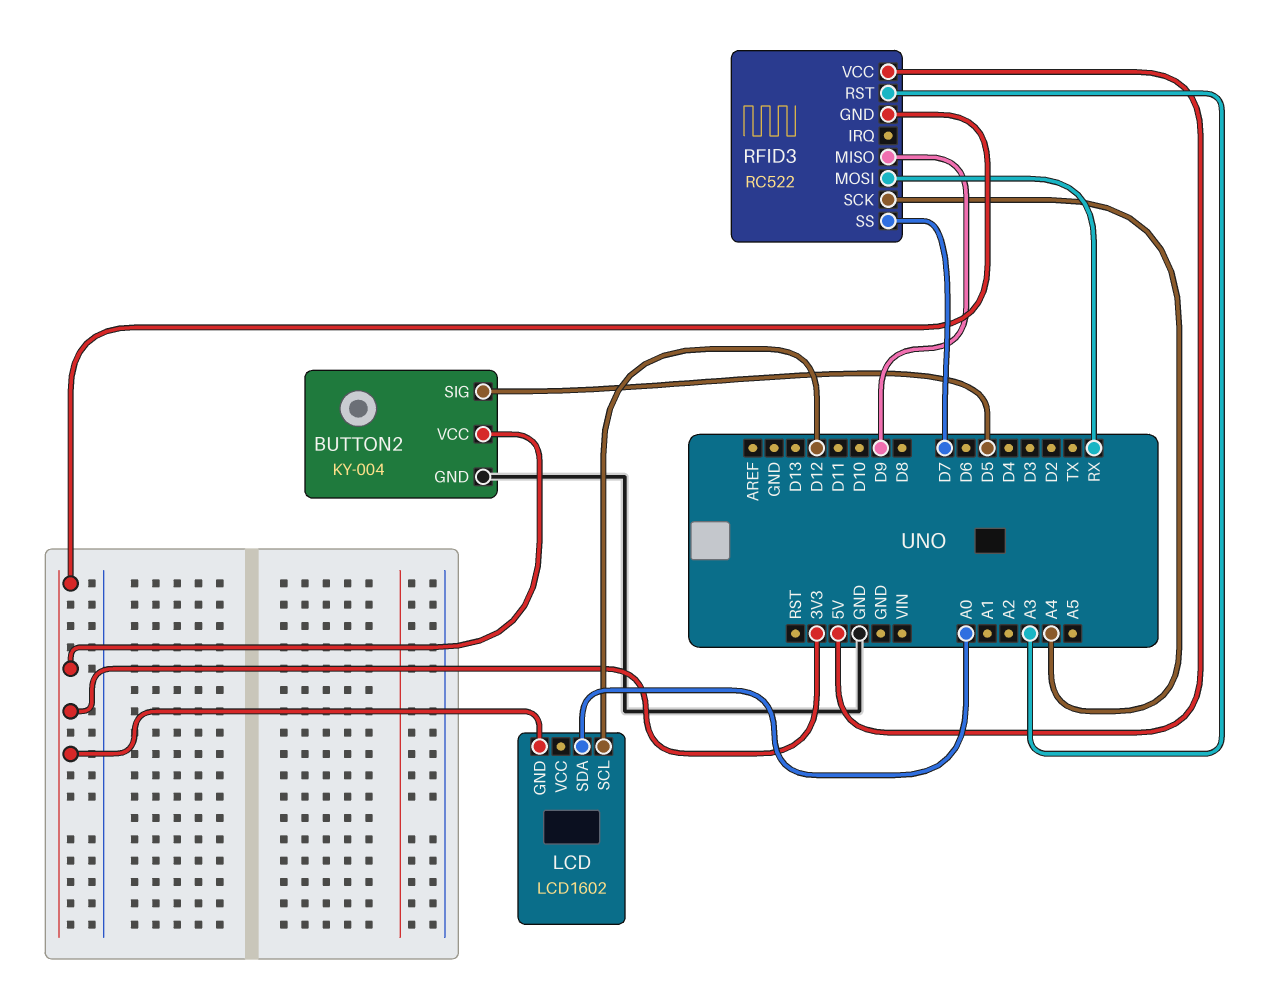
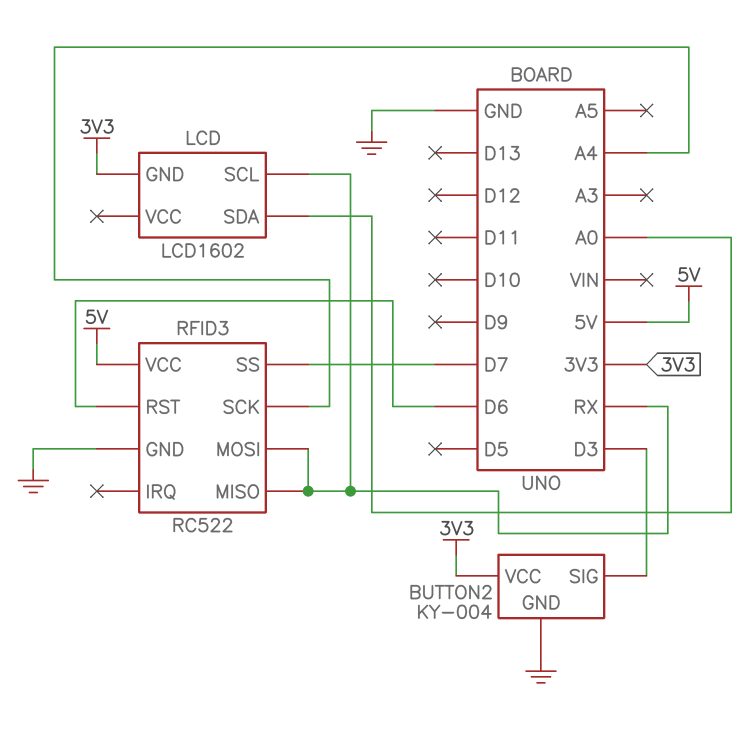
BUTTON2 pin SIG: D5 -> D3
LCD pin SCL: D12 -> RX
RFID3 pin GND: 3V3 -> GND
RFID3 pin MISO: D9 -> RX
RFID3 pin RST: A3 -> D6

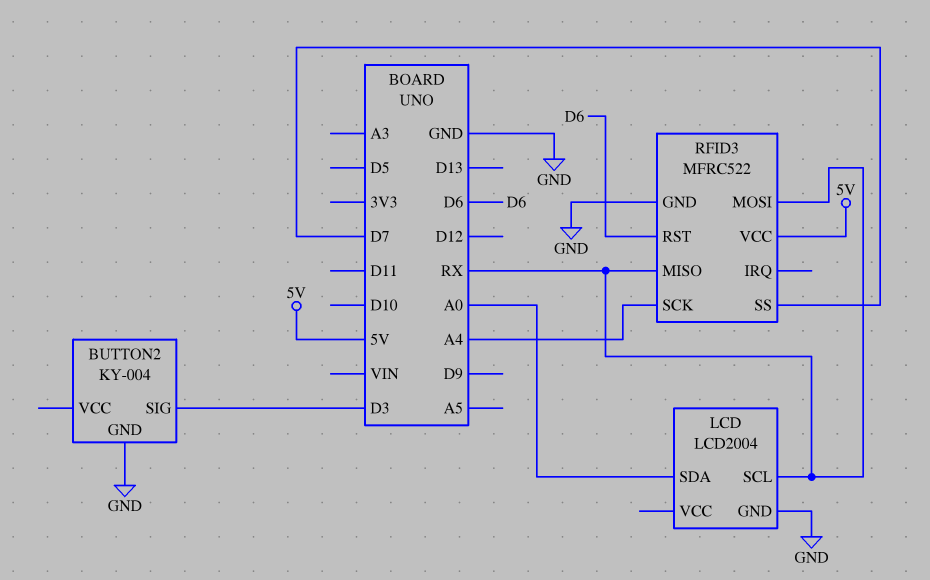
BUTTON2 pin VCC: 3V3 -> none
LCD: LCD1602 -> LCD2004
LCD pin GND: 3V3 -> GND
RFID3: RC522 -> MFRC522

